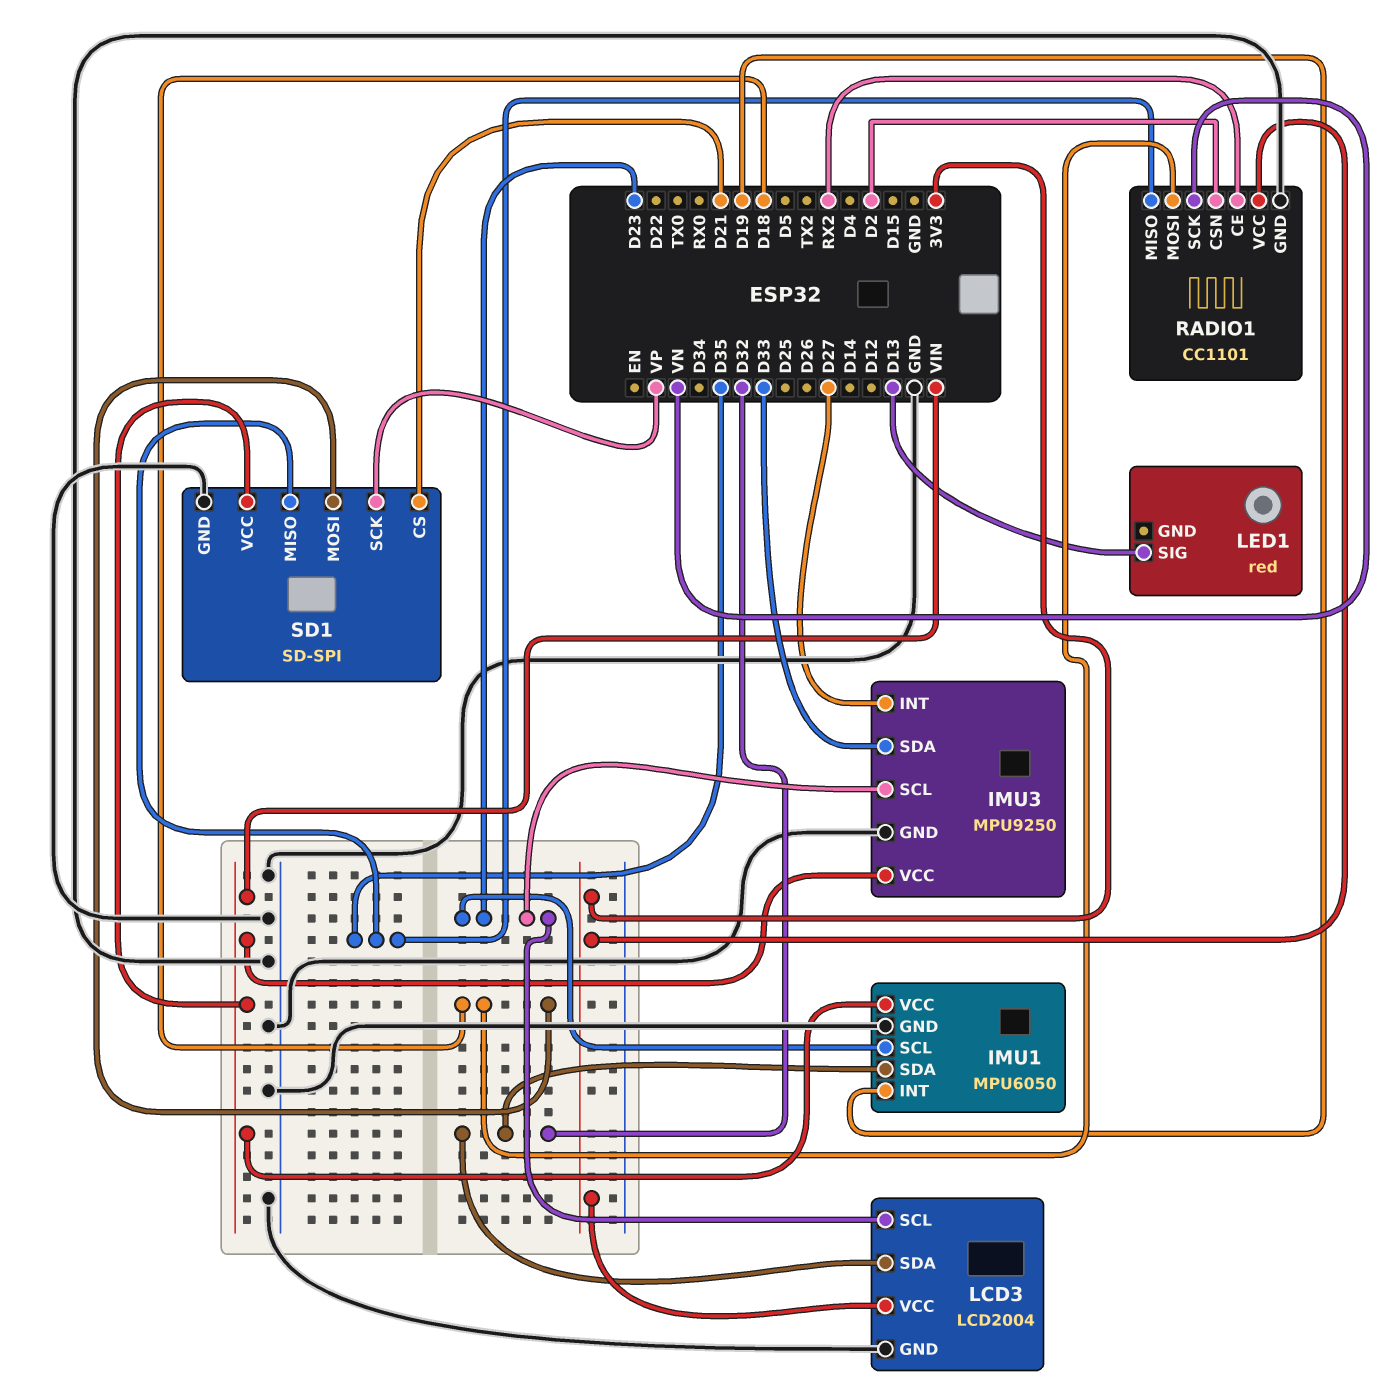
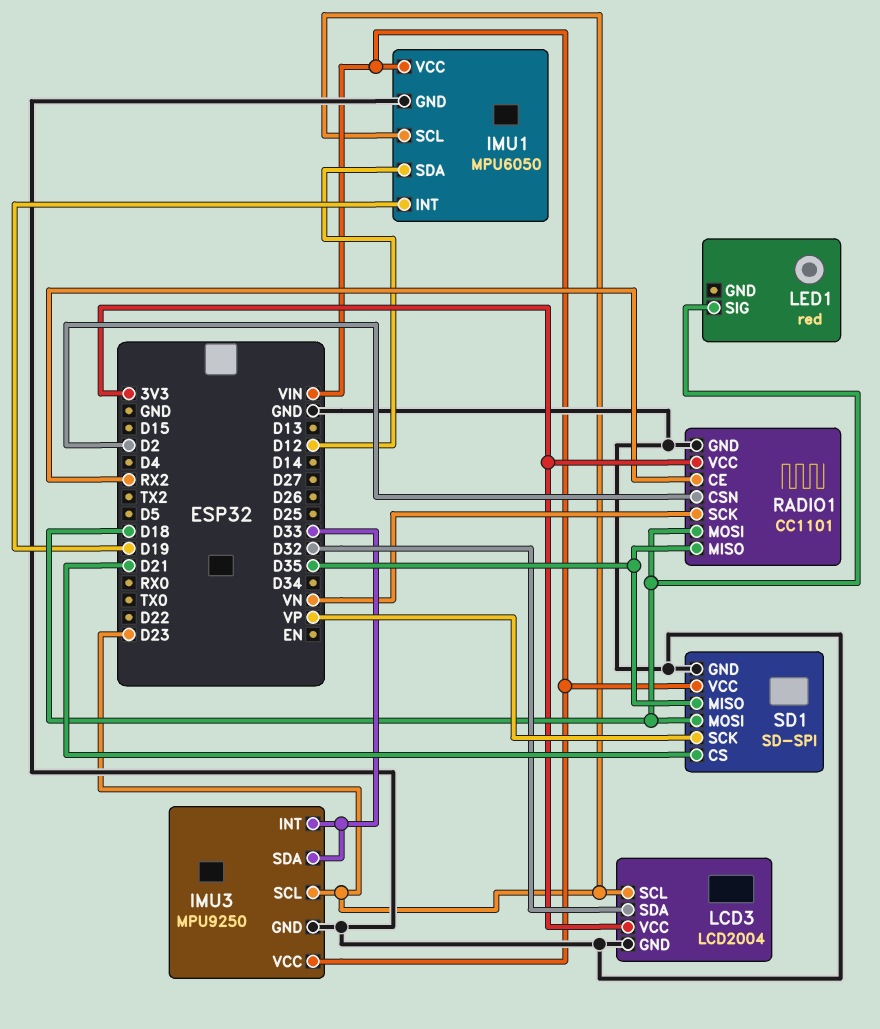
IMU1 pin SDA: D32 -> D12
IMU3 pin INT: D27 -> D33
LED1 pin SIG: D13 -> D18

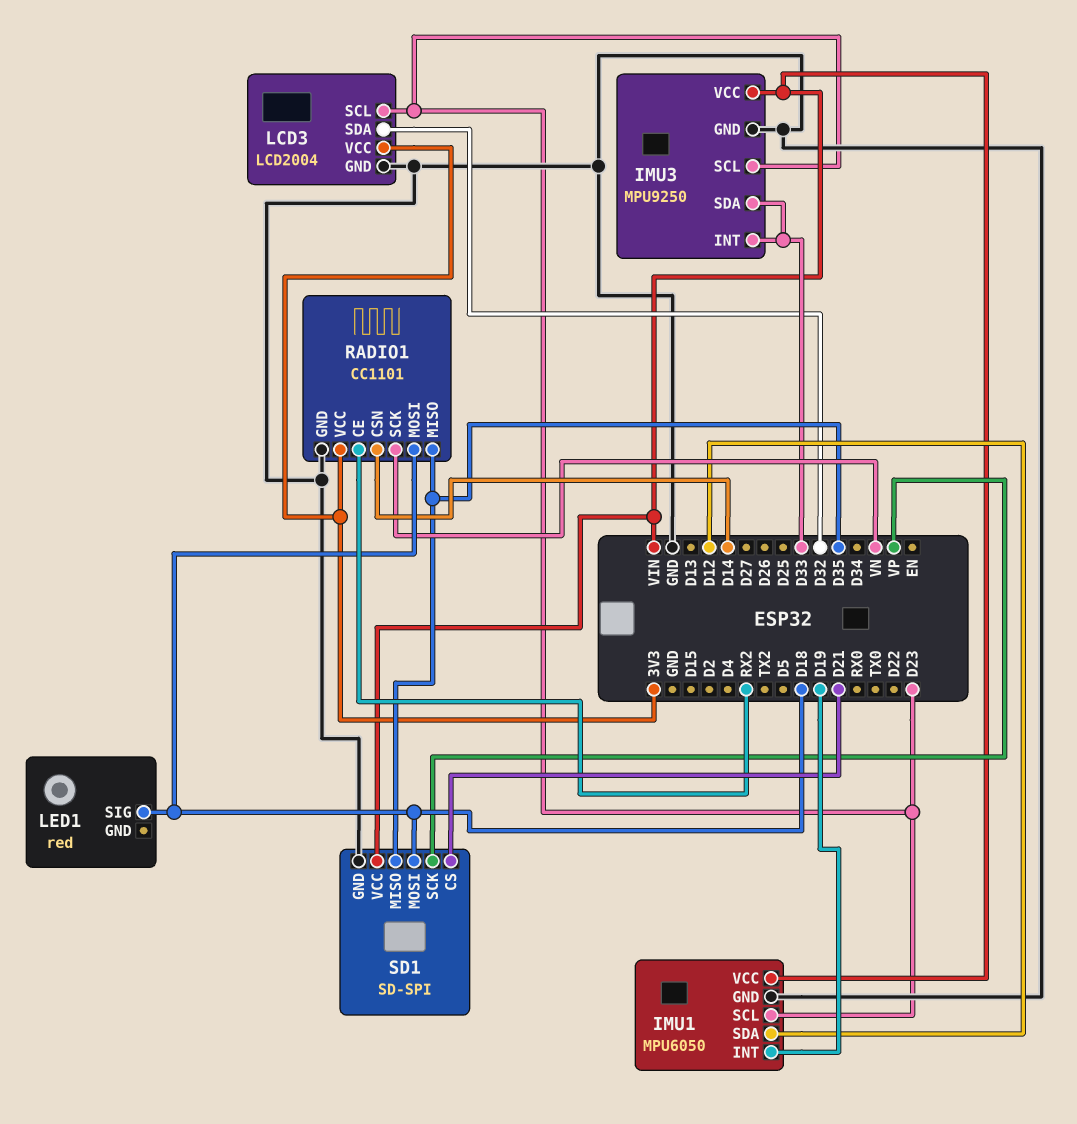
RADIO1 pin CSN: D2 -> D14

